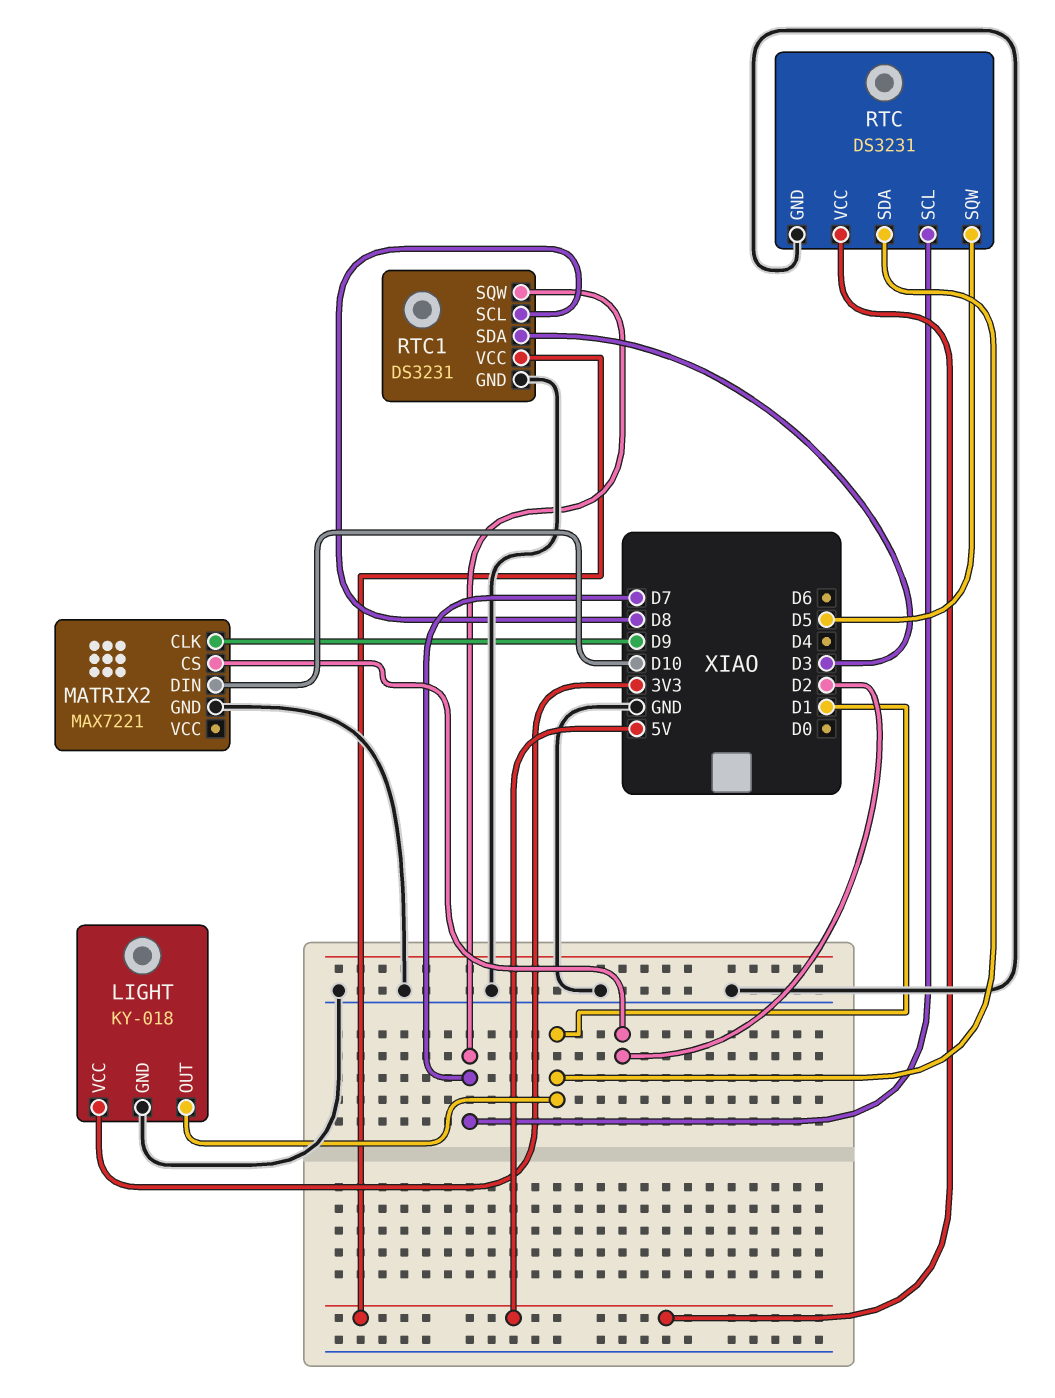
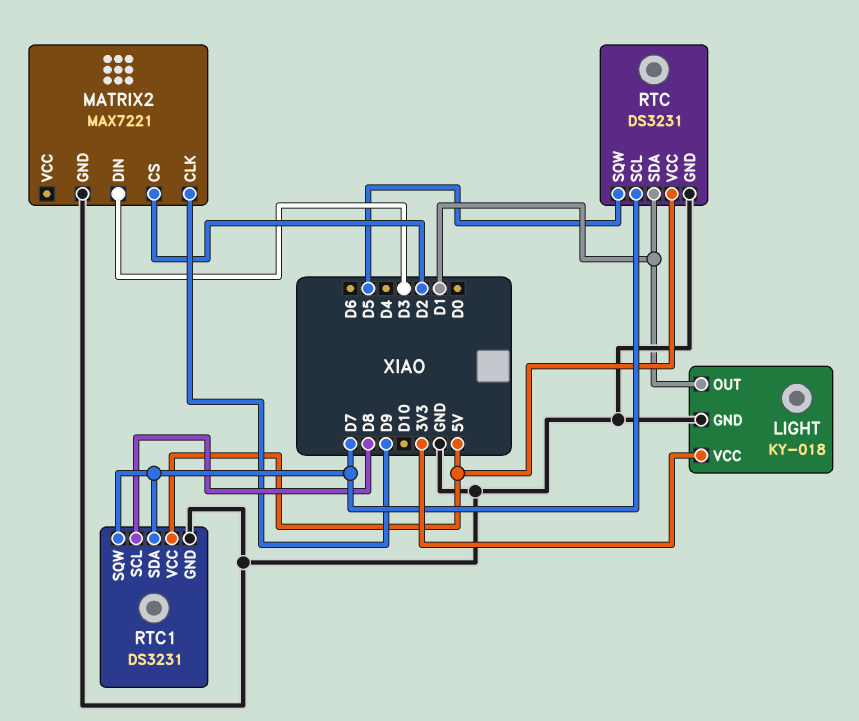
MATRIX2 pin DIN: D10 -> D3
RTC1 pin SDA: D3 -> D7

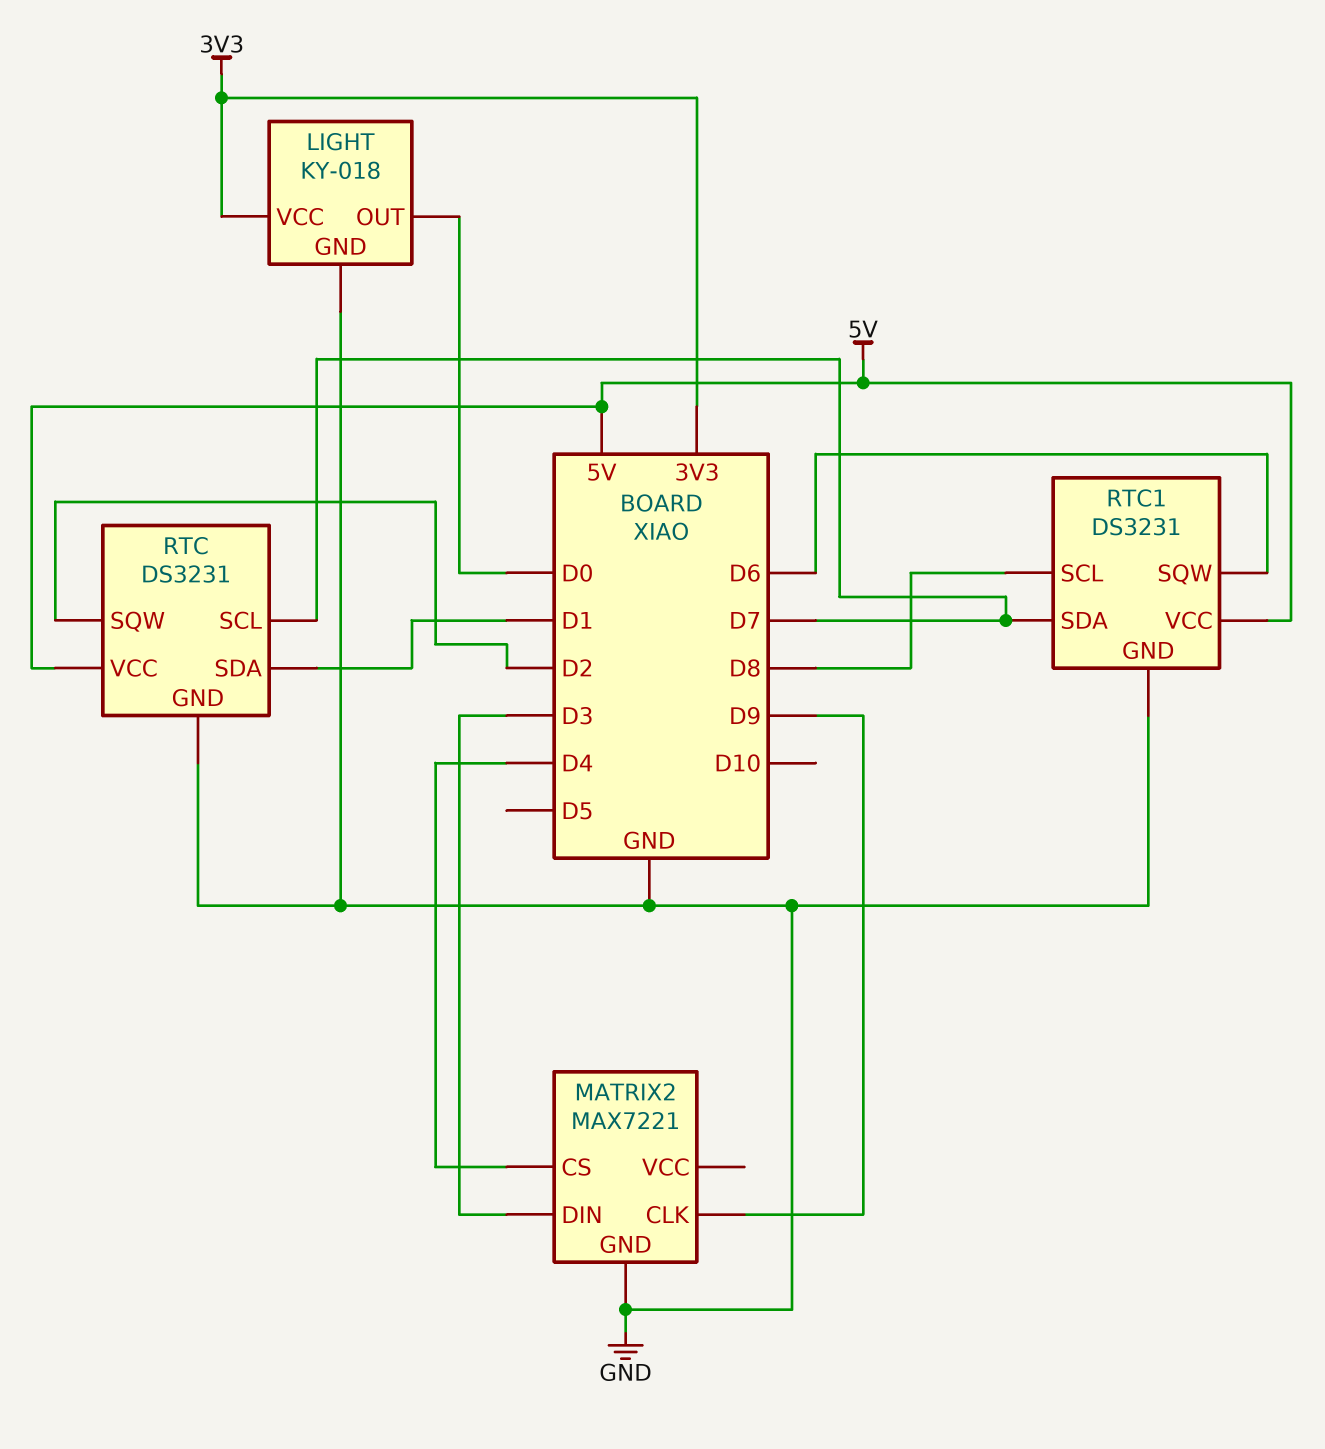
LIGHT pin OUT: D1 -> D0
MATRIX2 pin CS: D2 -> D4
RTC pin SQW: D5 -> D2
RTC1 pin SQW: D7 -> D6

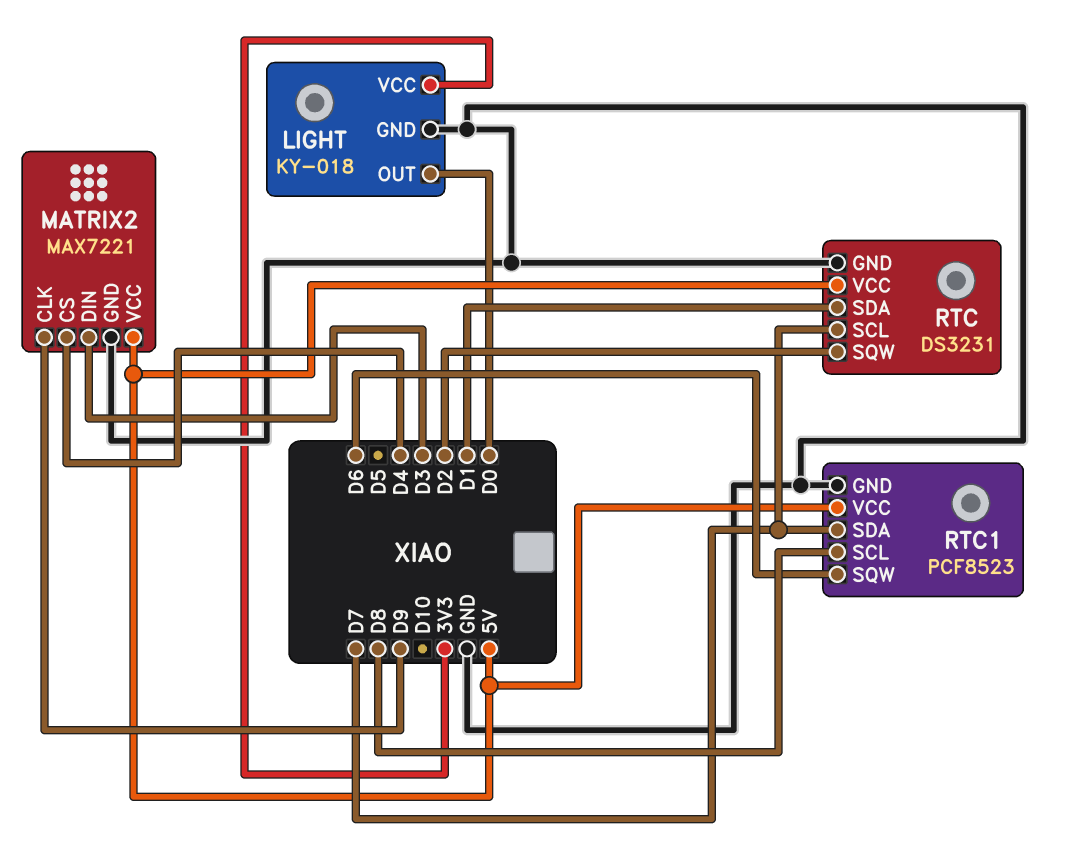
MATRIX2 pin VCC: none -> 5V
RTC1: DS3231 -> PCF8523

